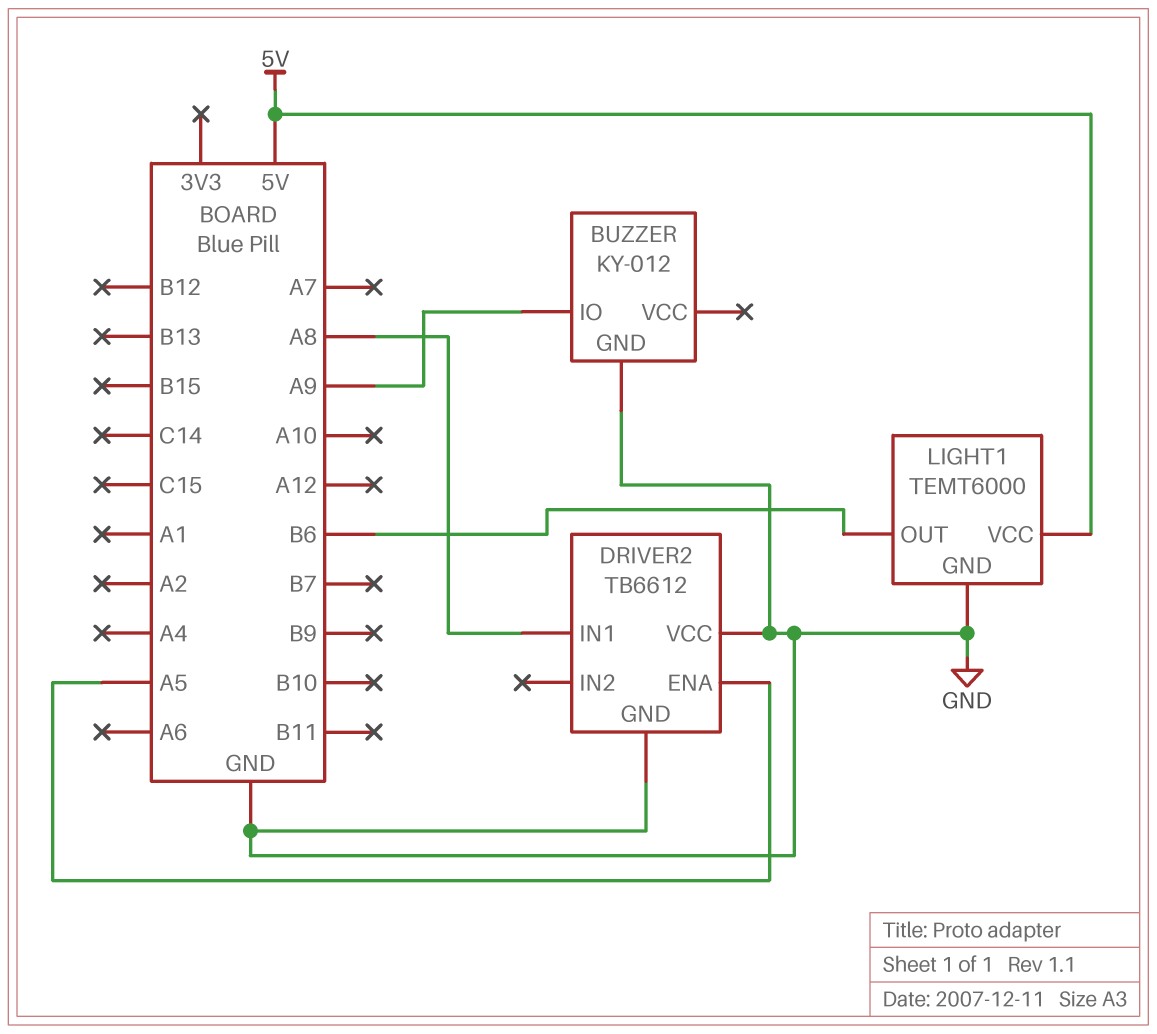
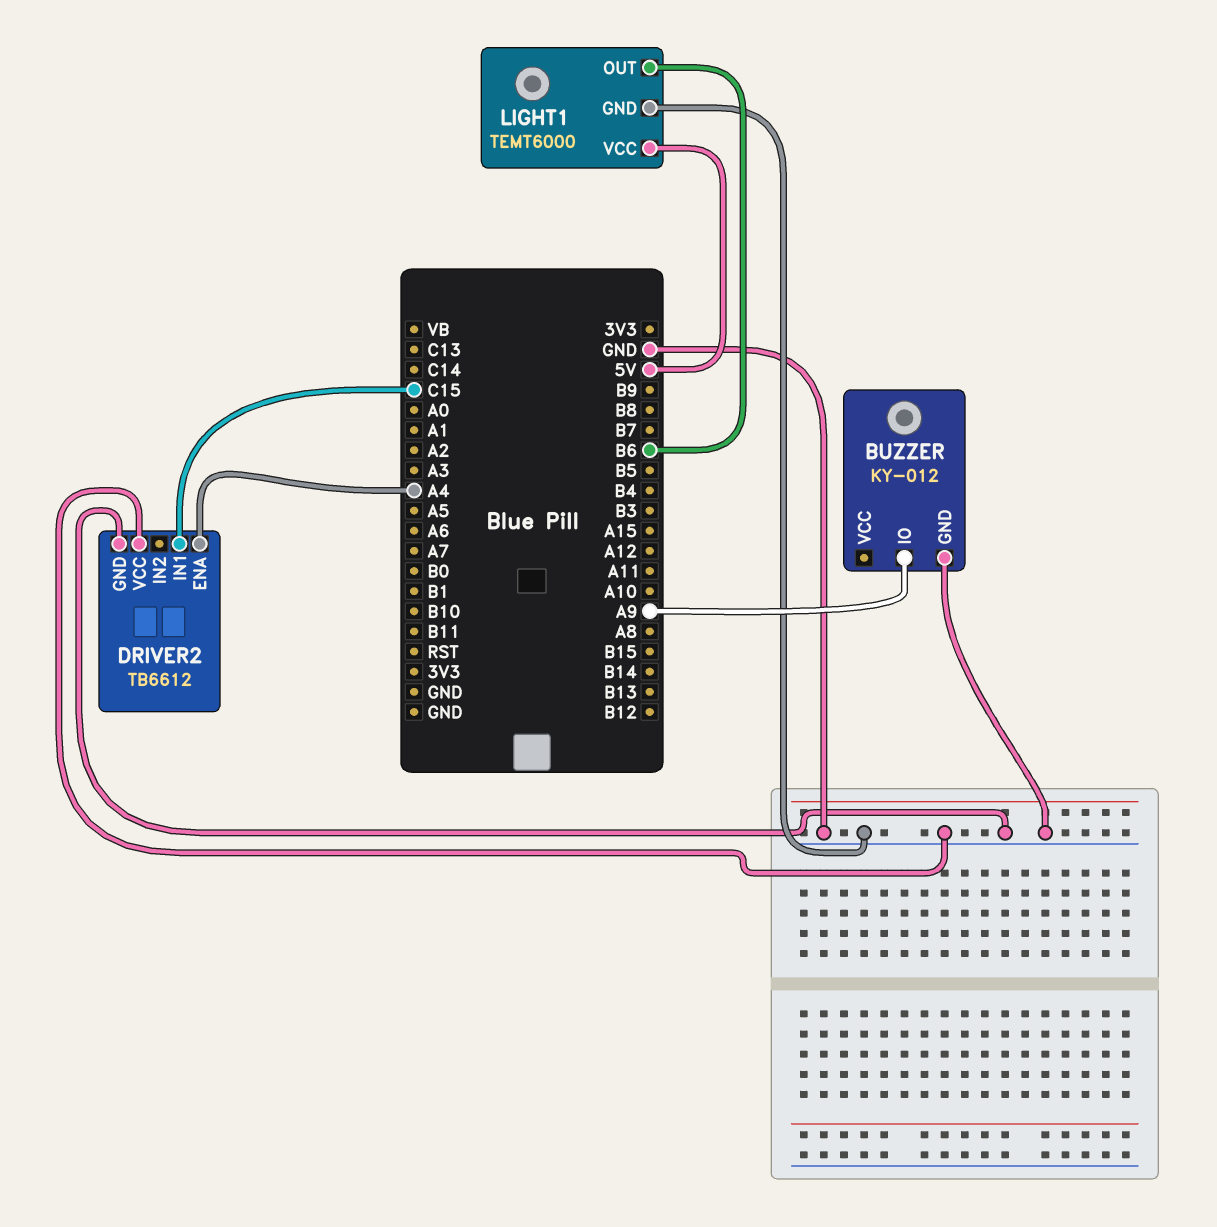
DRIVER2 pin ENA: A5 -> A4
DRIVER2 pin IN1: A8 -> C15

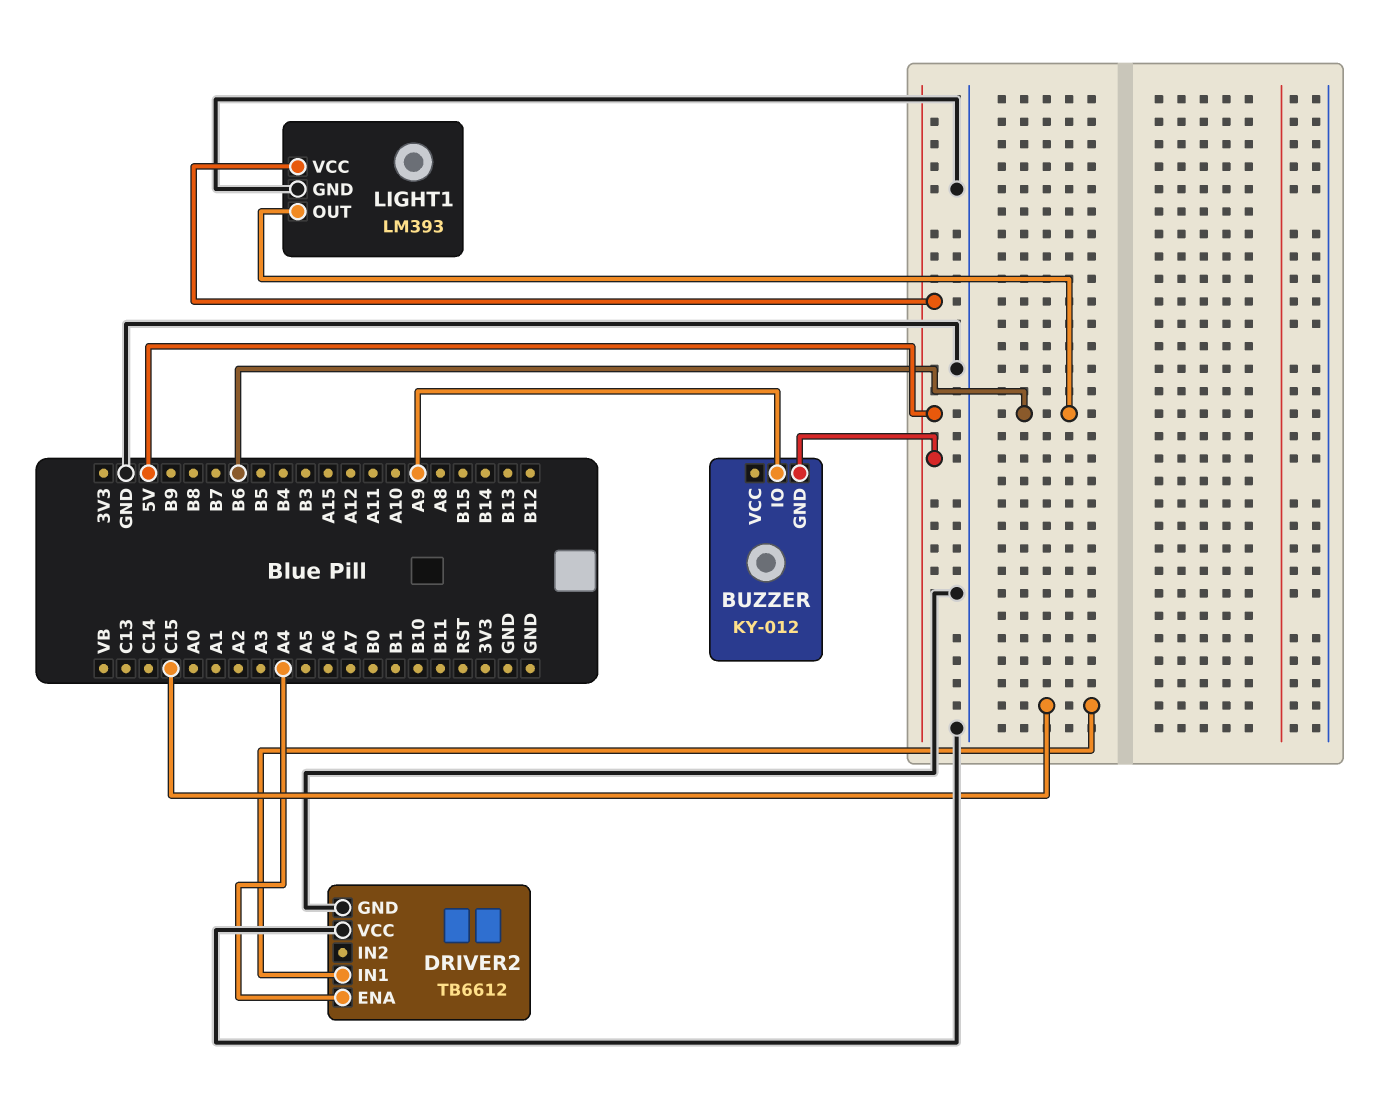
BUZZER pin GND: GND -> 5V
LIGHT1: TEMT6000 -> LM393

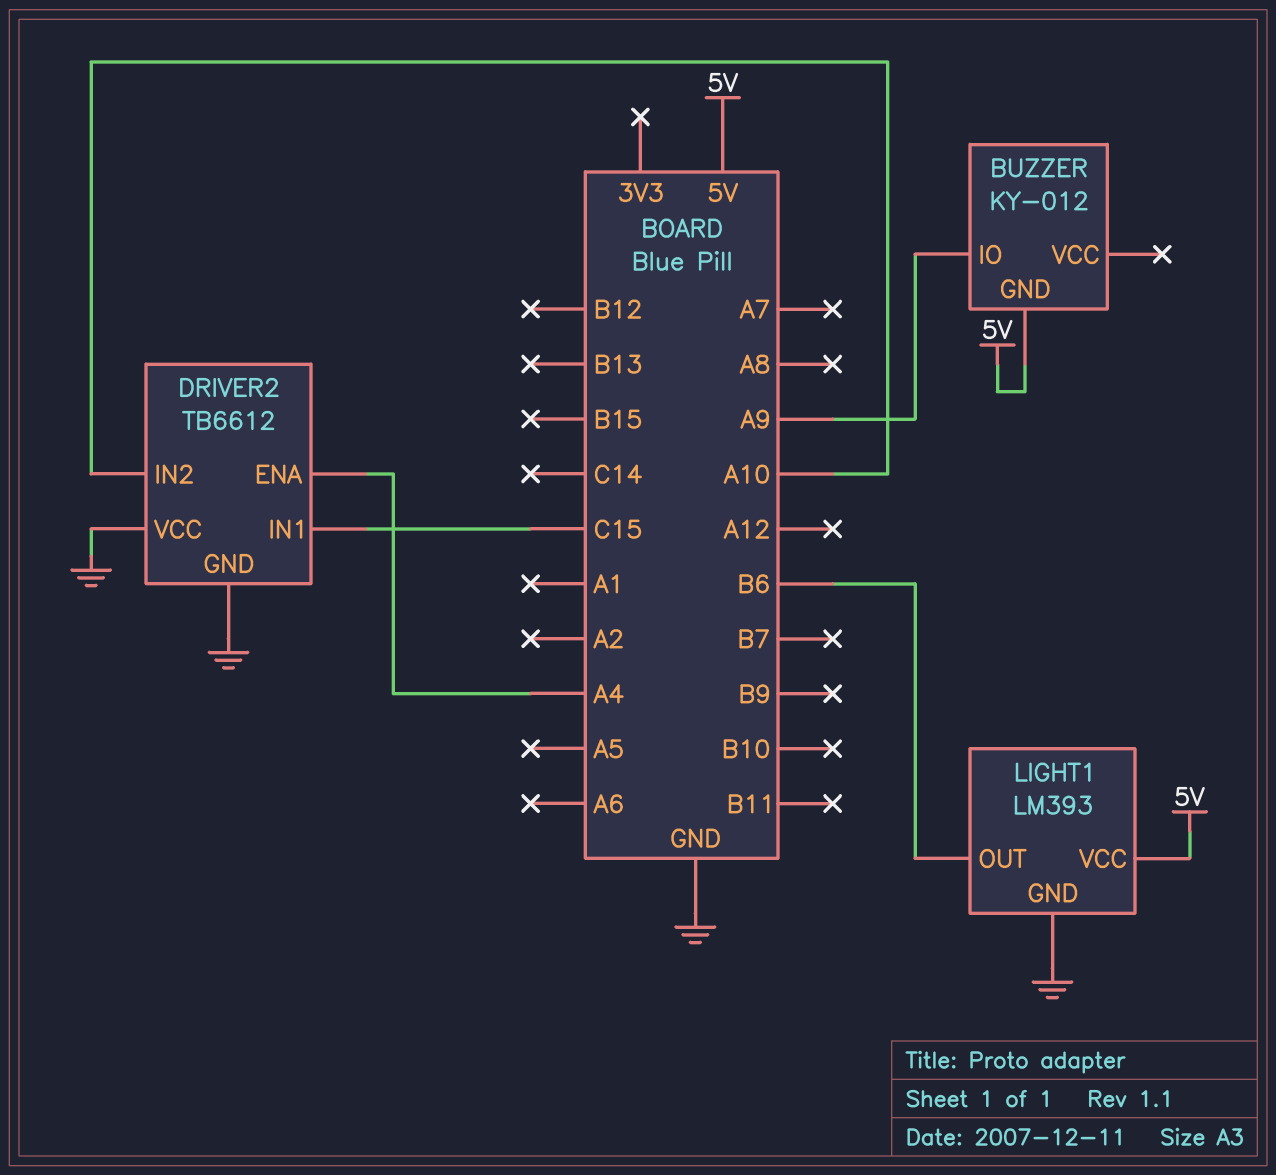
DRIVER2 pin IN2: none -> A10

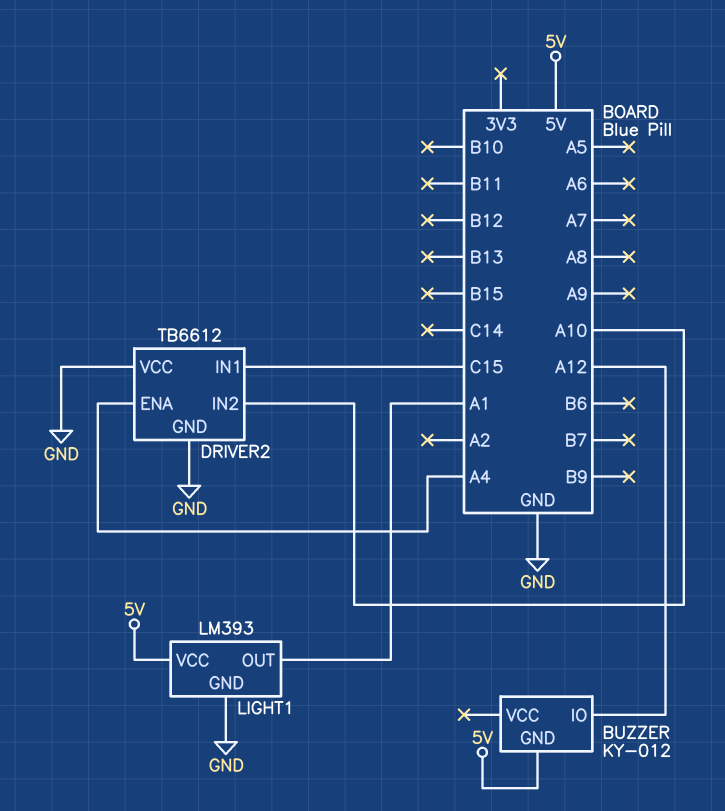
BUZZER pin IO: A9 -> A12
LIGHT1 pin OUT: B6 -> A1

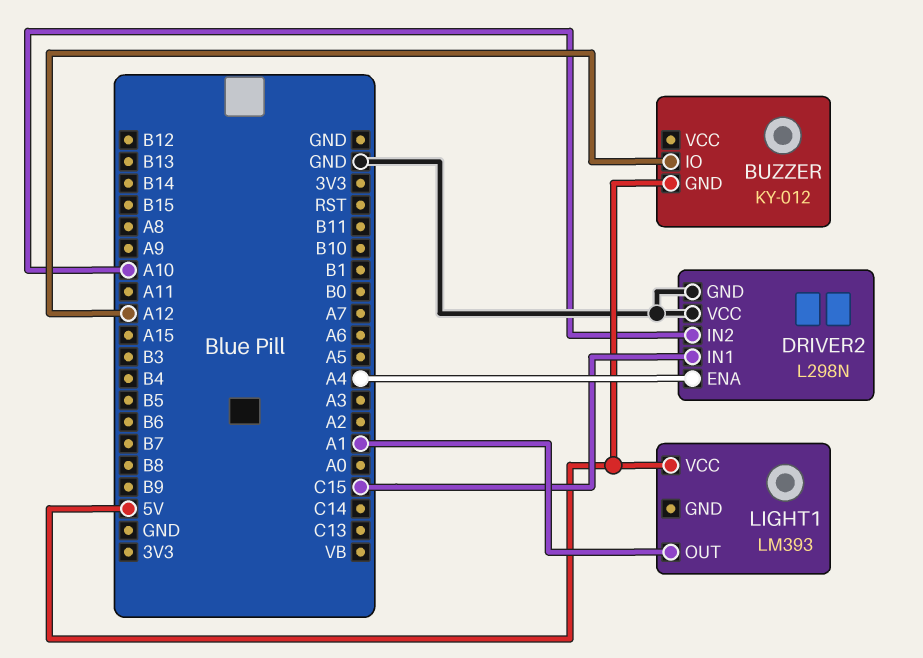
DRIVER2: TB6612 -> L298N
LIGHT1 pin GND: GND -> none

